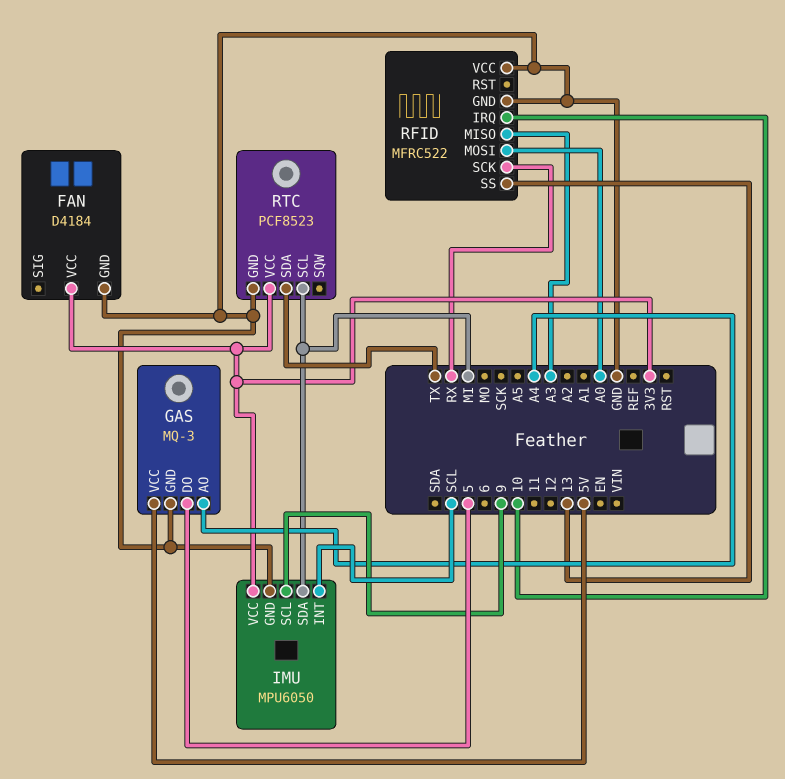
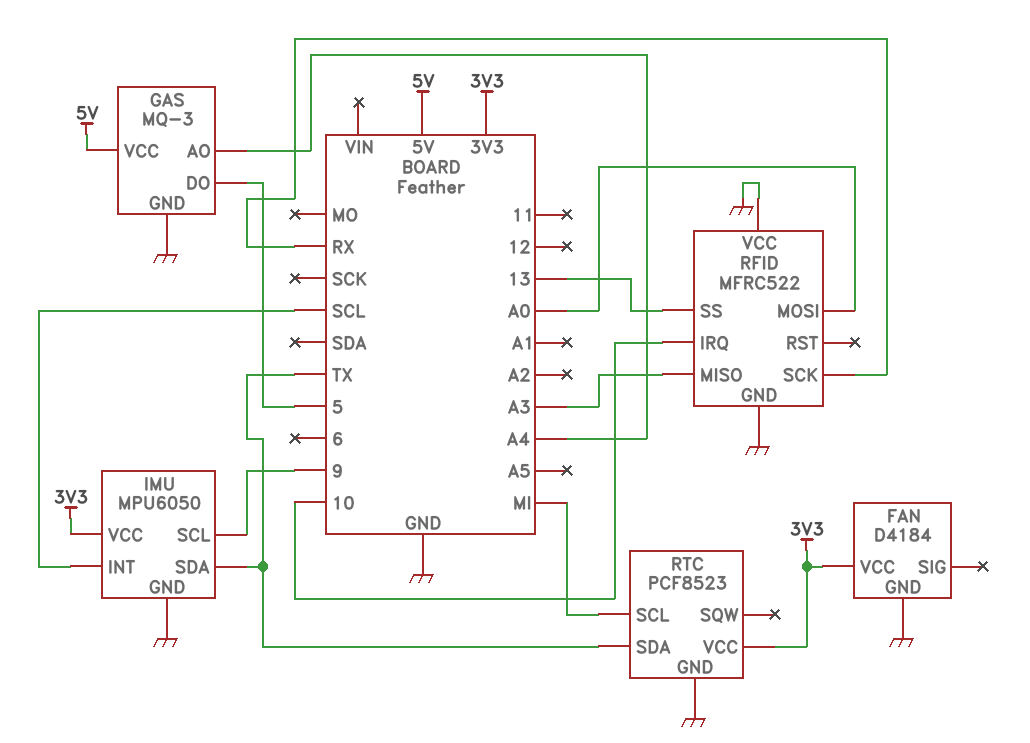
IMU pin SDA: MI -> TX

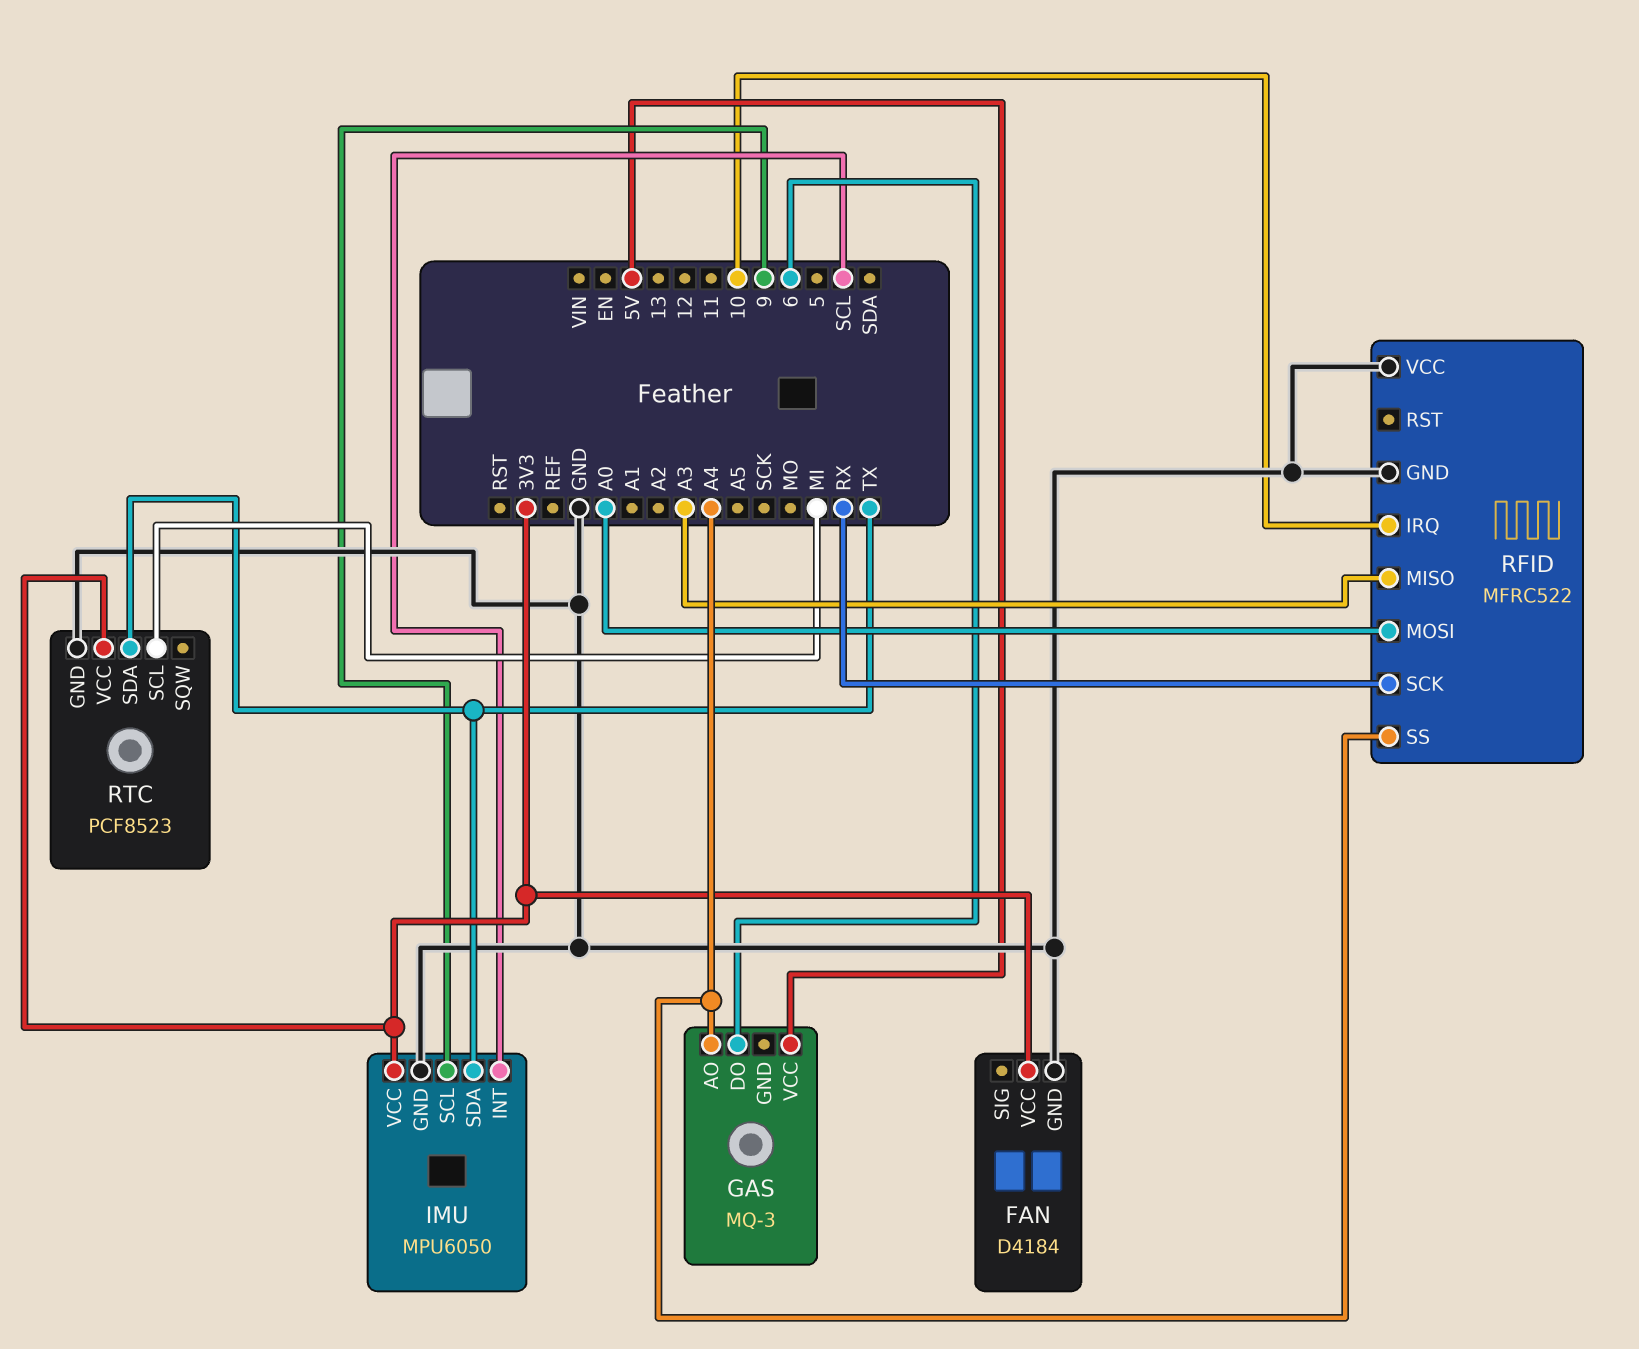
GAS pin DO: 5 -> 6
GAS pin GND: GND -> none
RFID pin SS: 13 -> A4

